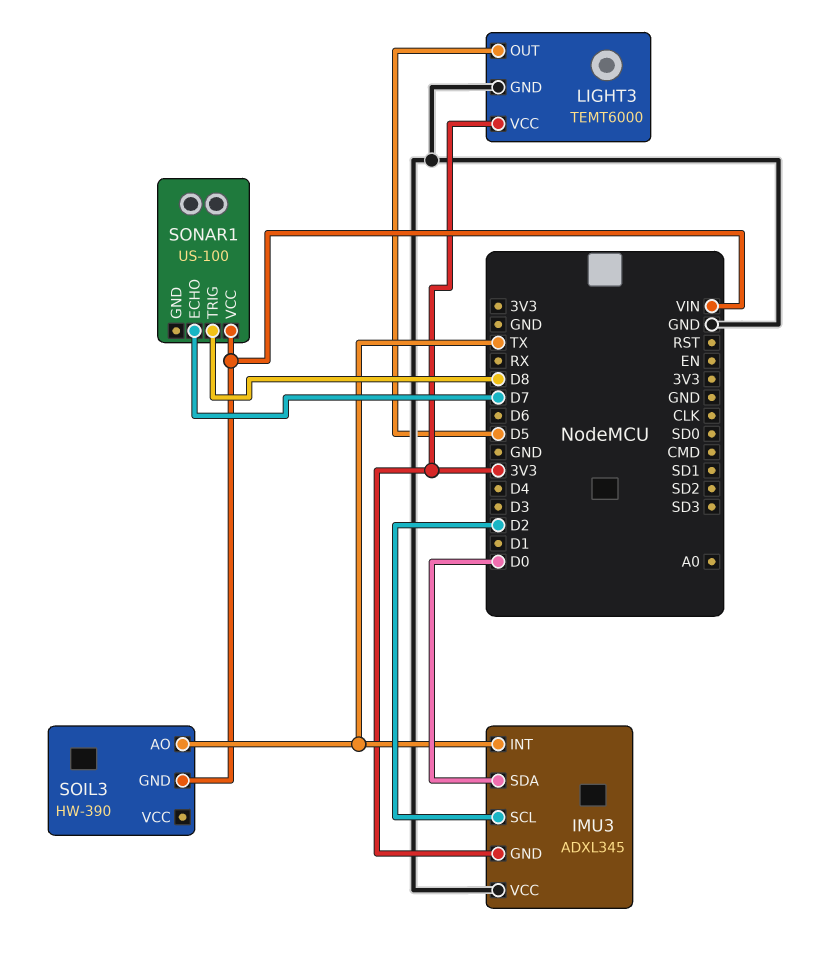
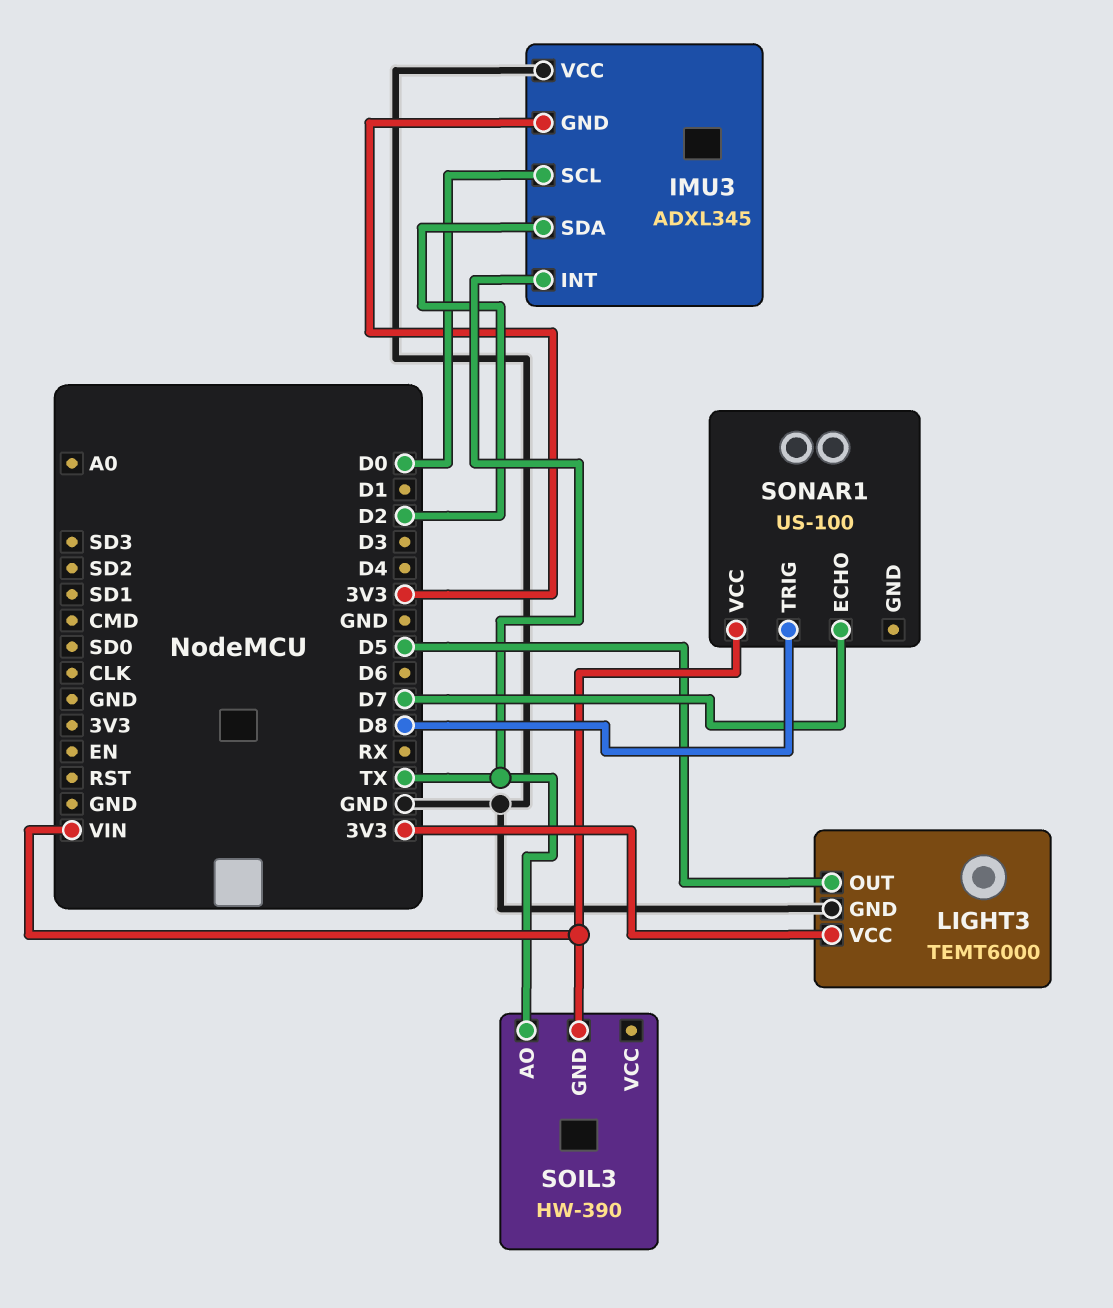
IMU3 pin SCL: D2 -> D0
IMU3 pin SDA: D0 -> D2

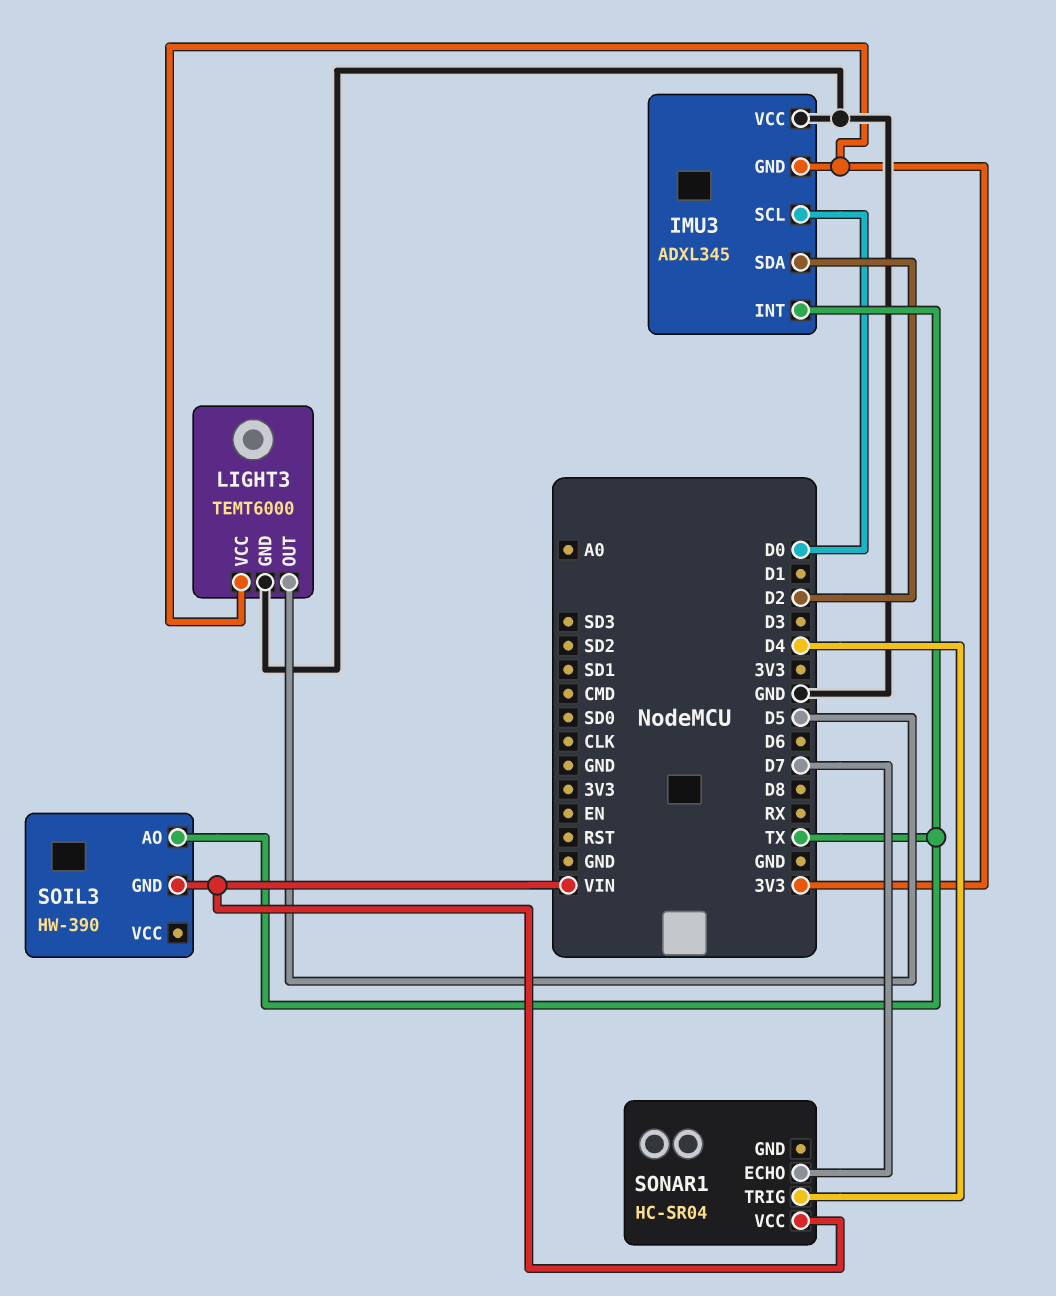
SONAR1: US-100 -> HC-SR04
SONAR1 pin TRIG: D8 -> D4

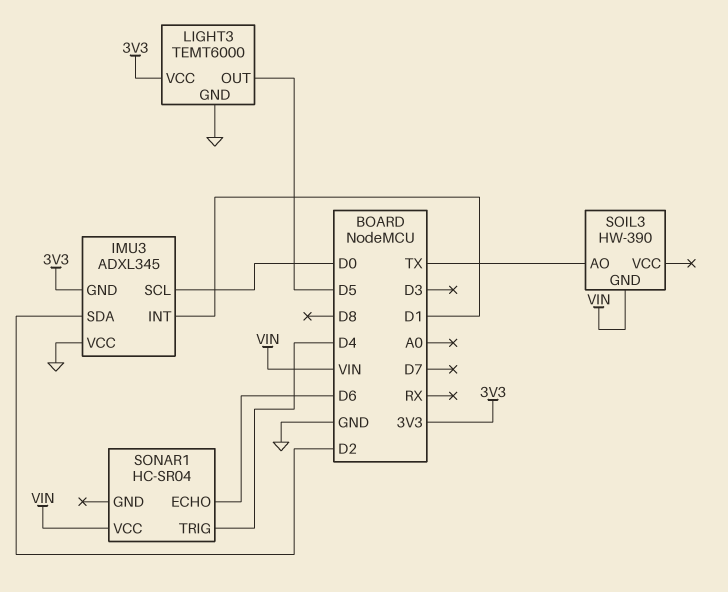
IMU3 pin INT: TX -> D1
SONAR1 pin ECHO: D7 -> D6

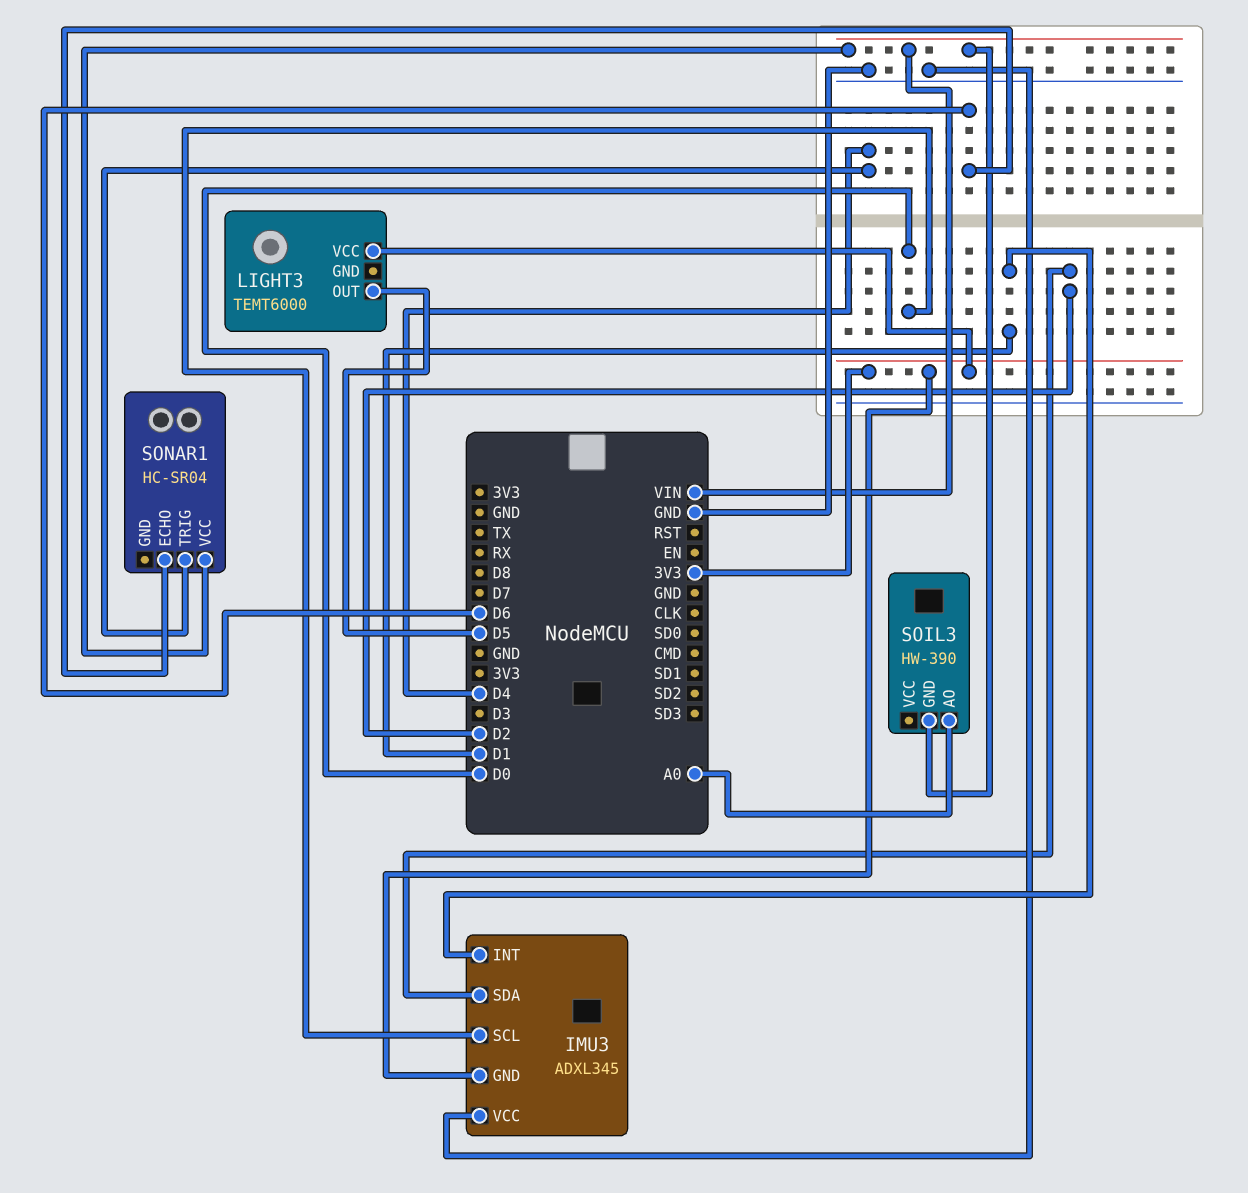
LIGHT3 pin GND: GND -> none
SOIL3 pin AO: TX -> A0

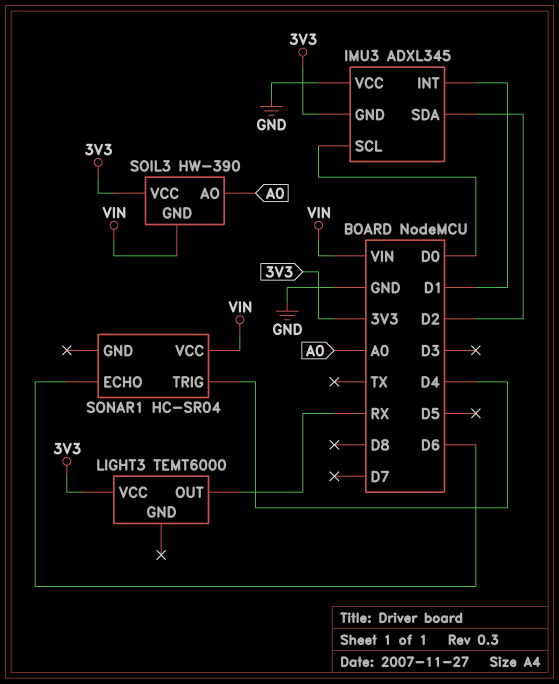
LIGHT3 pin OUT: D5 -> RX
SOIL3 pin VCC: none -> 3V3

